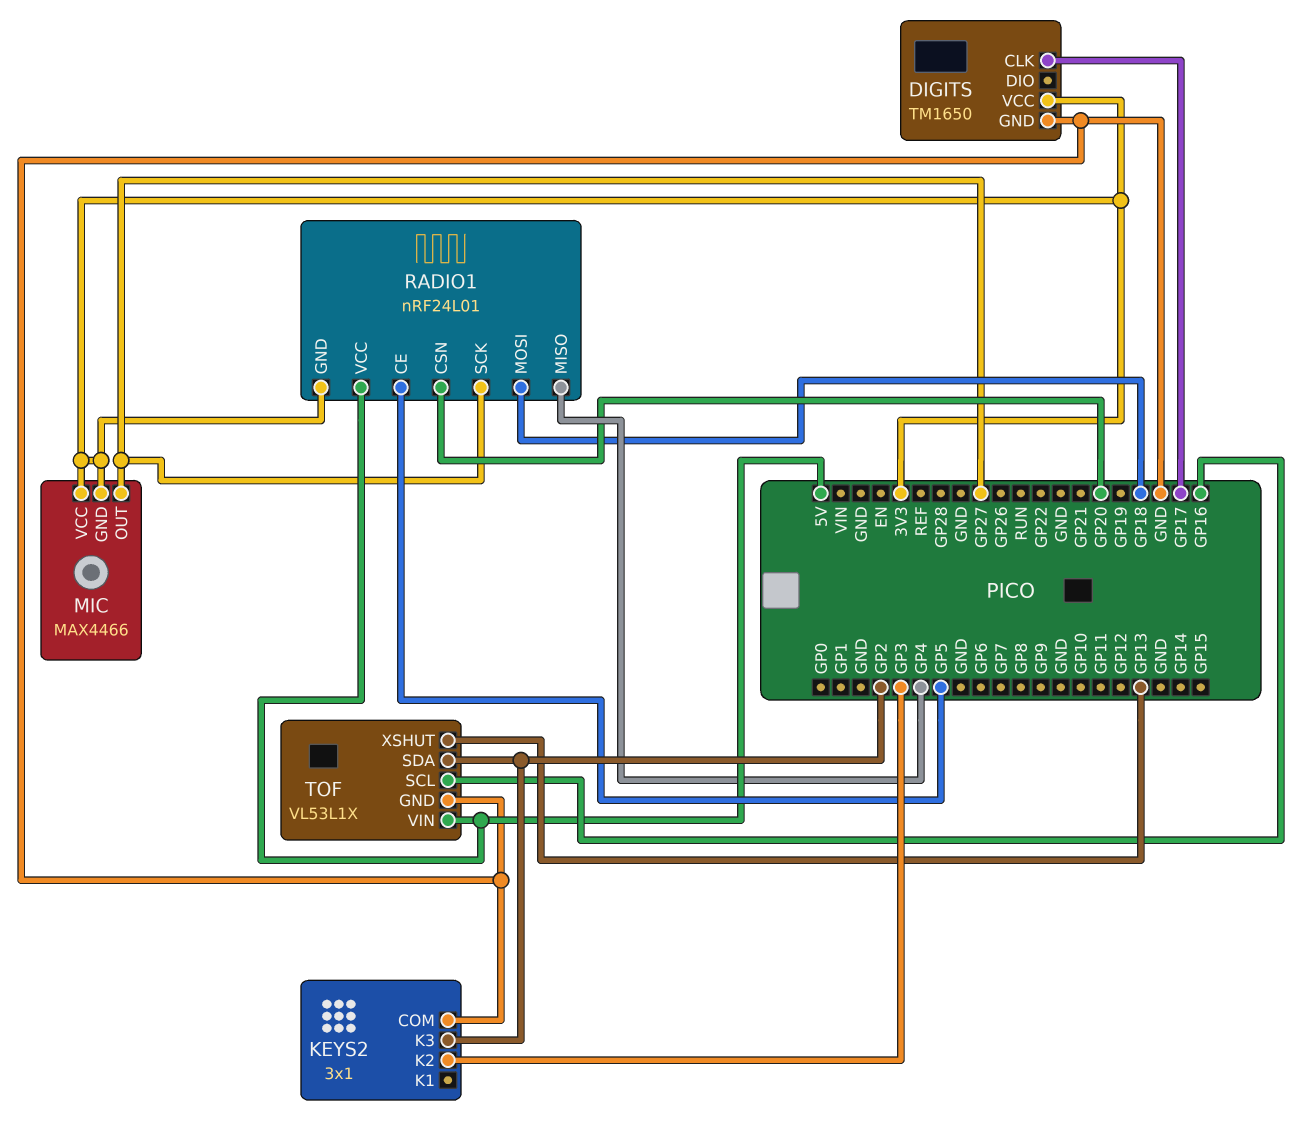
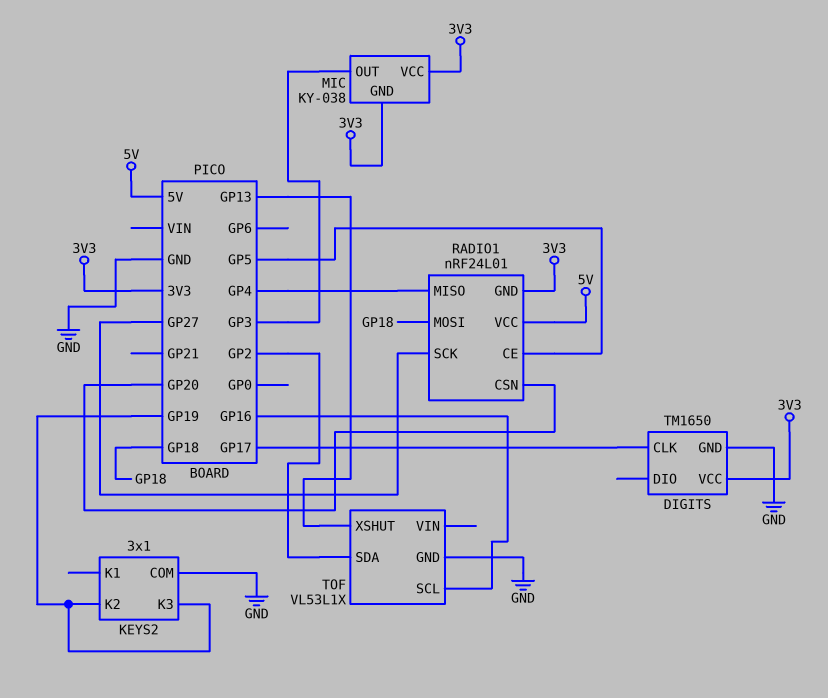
KEYS2 pin K2: GP3 -> GP19
KEYS2 pin K3: GP2 -> GP19
MIC: MAX4466 -> KY-038
MIC pin OUT: GP27 -> GP3
TOF pin VIN: 5V -> none

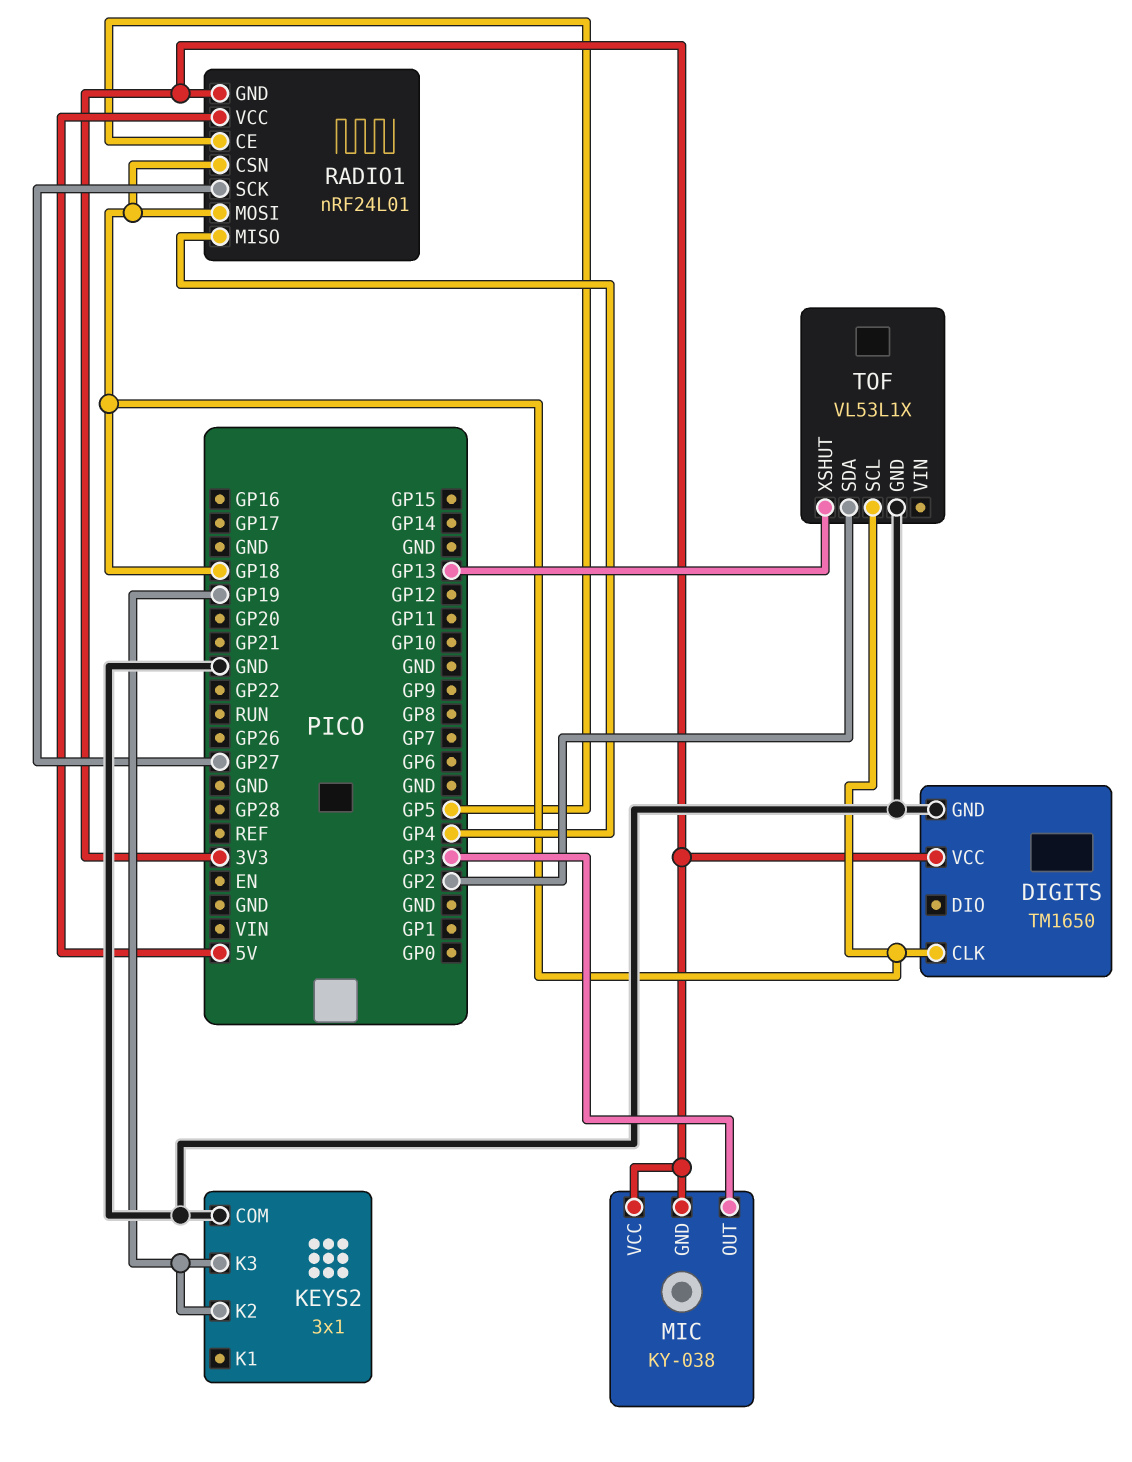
DIGITS pin CLK: GP17 -> GP18
RADIO1 pin CSN: GP20 -> GP18
TOF pin SCL: GP16 -> GP18

